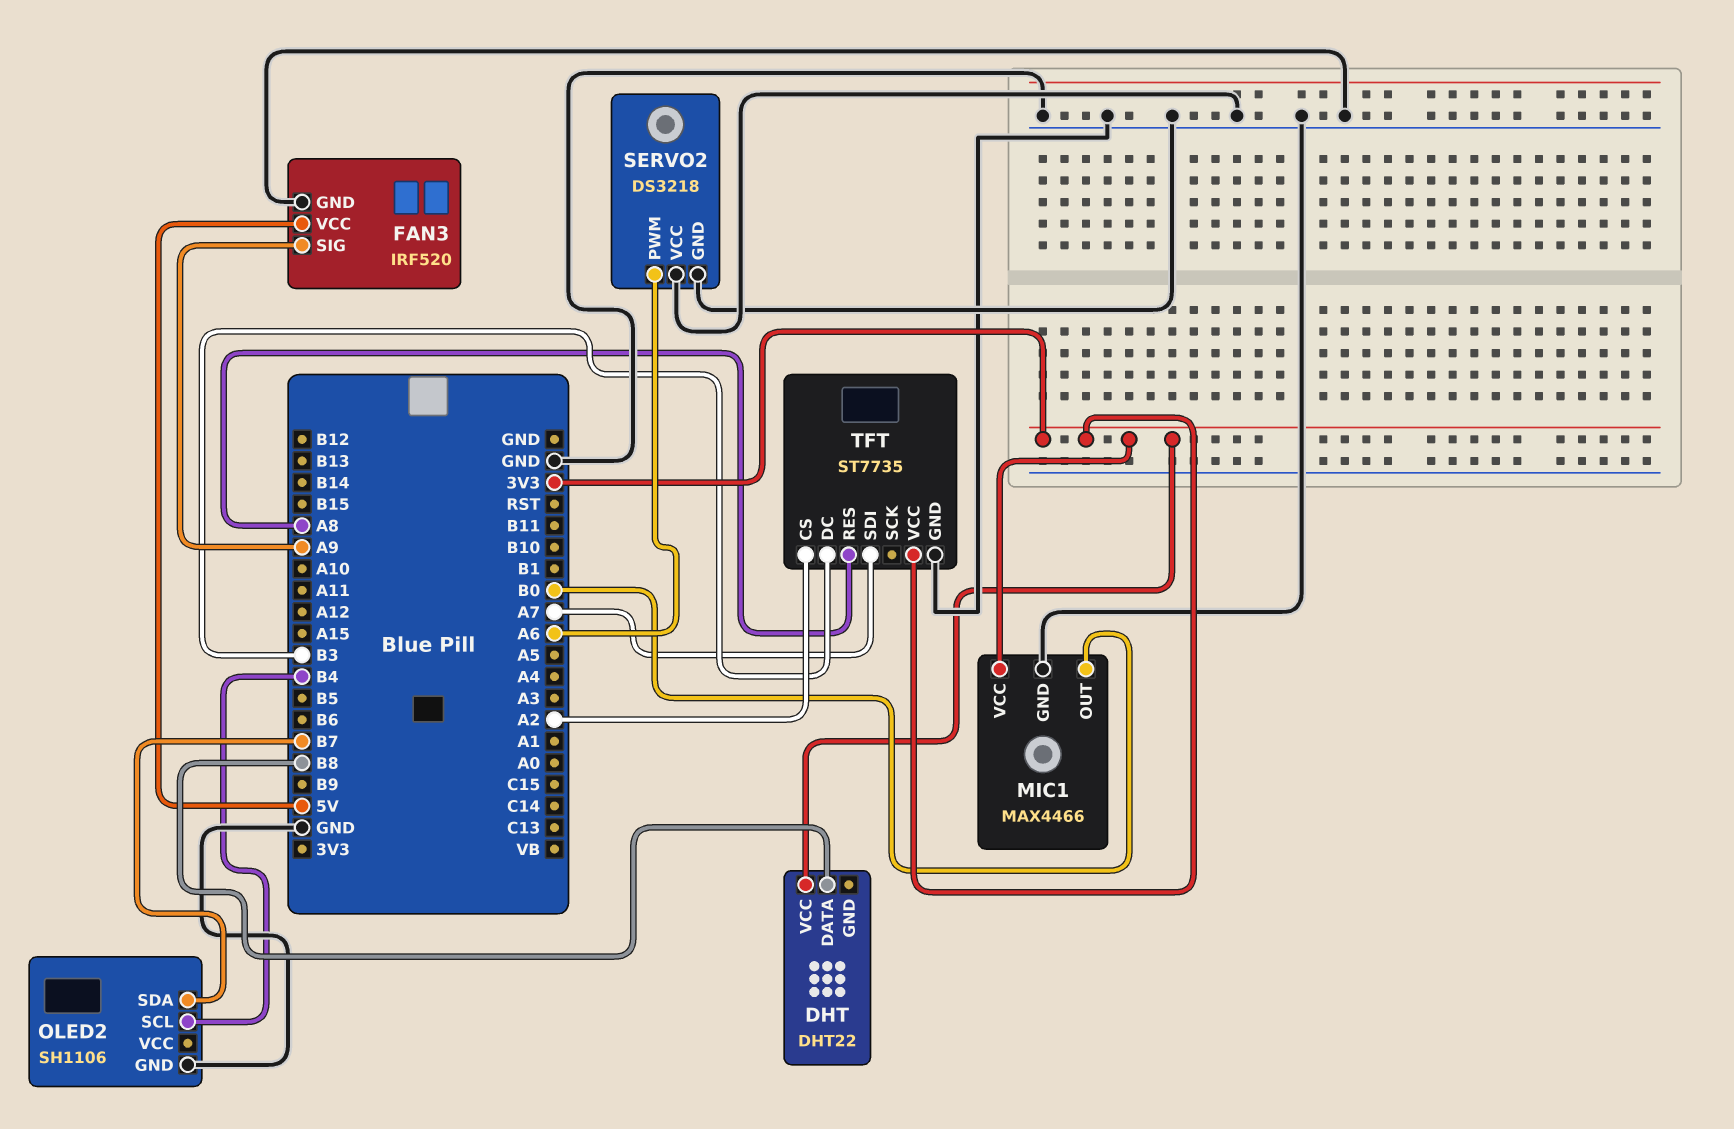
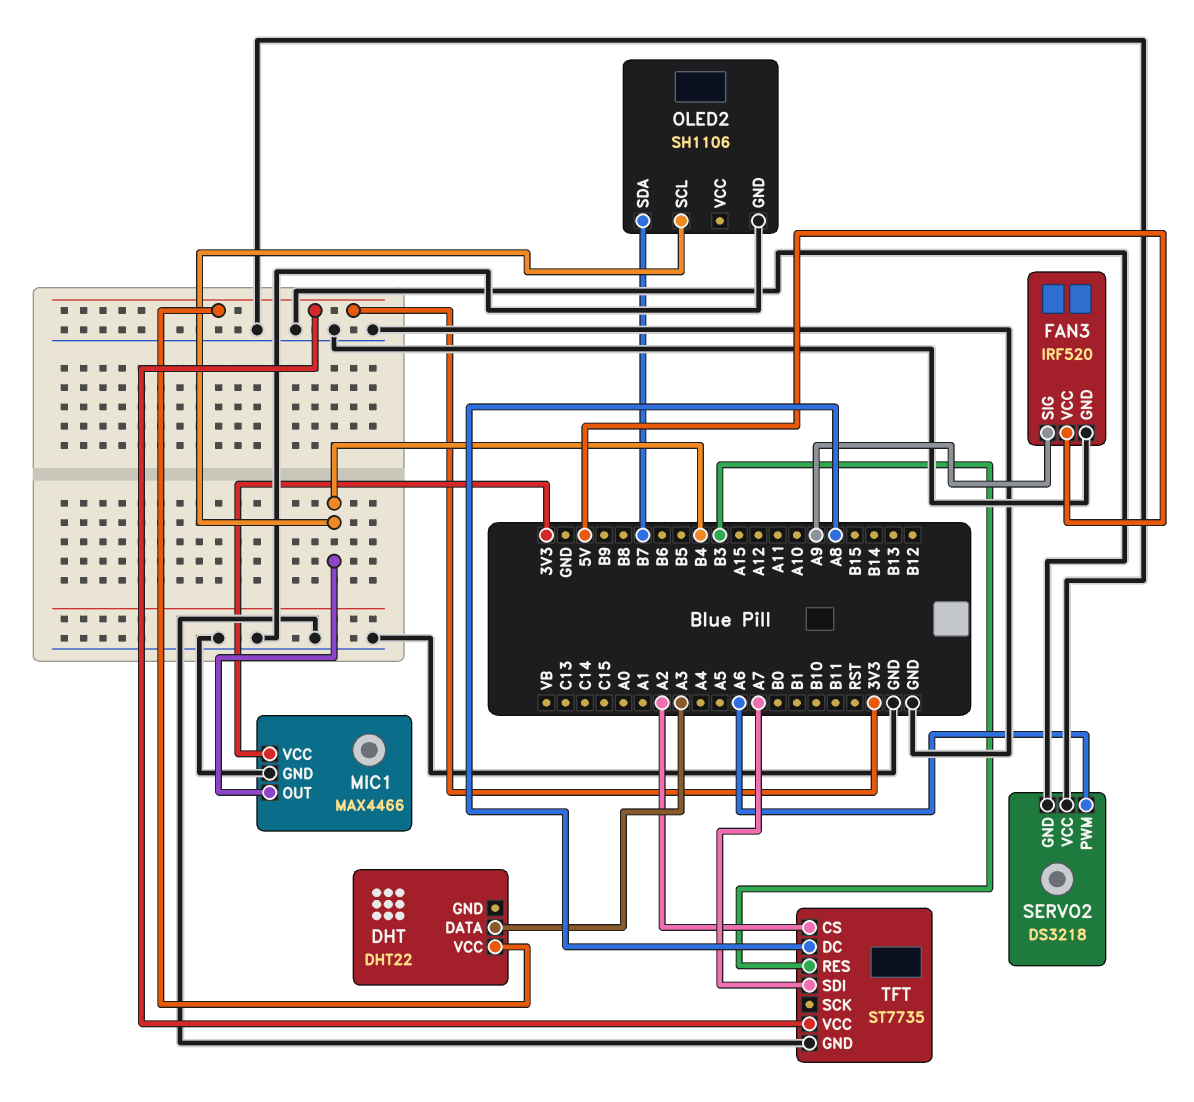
DHT pin DATA: B8 -> A3
MIC1 pin OUT: B0 -> B4
TFT pin DC: B3 -> A8
TFT pin RES: A8 -> B3

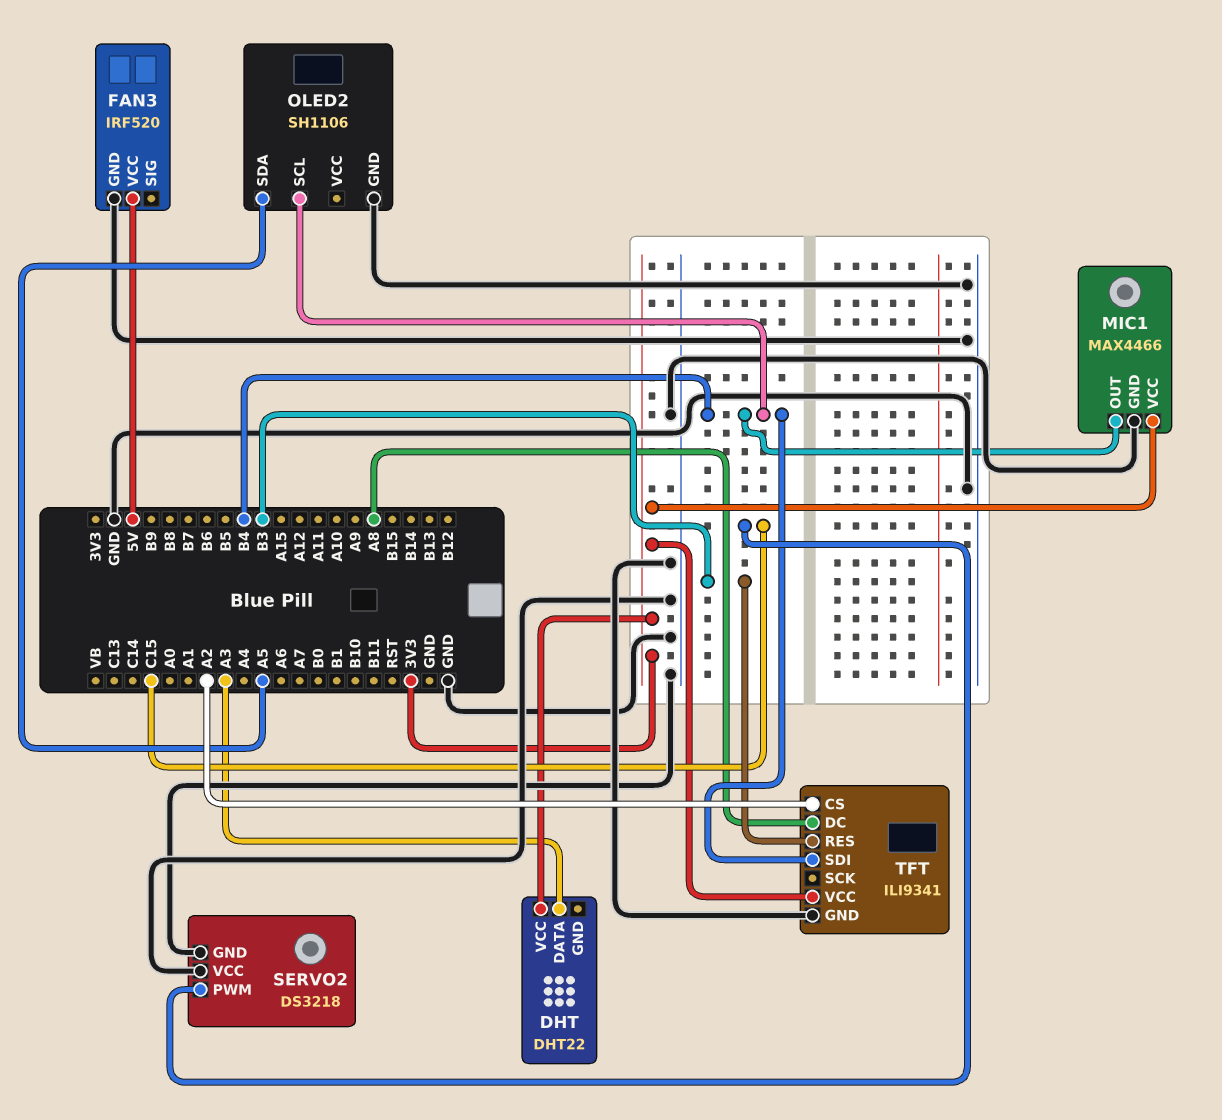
FAN3 pin SIG: A9 -> none
OLED2 pin SDA: B7 -> A5
SERVO2 pin PWM: A6 -> C15
TFT: ST7735 -> ILI9341
TFT pin SDI: A7 -> B4

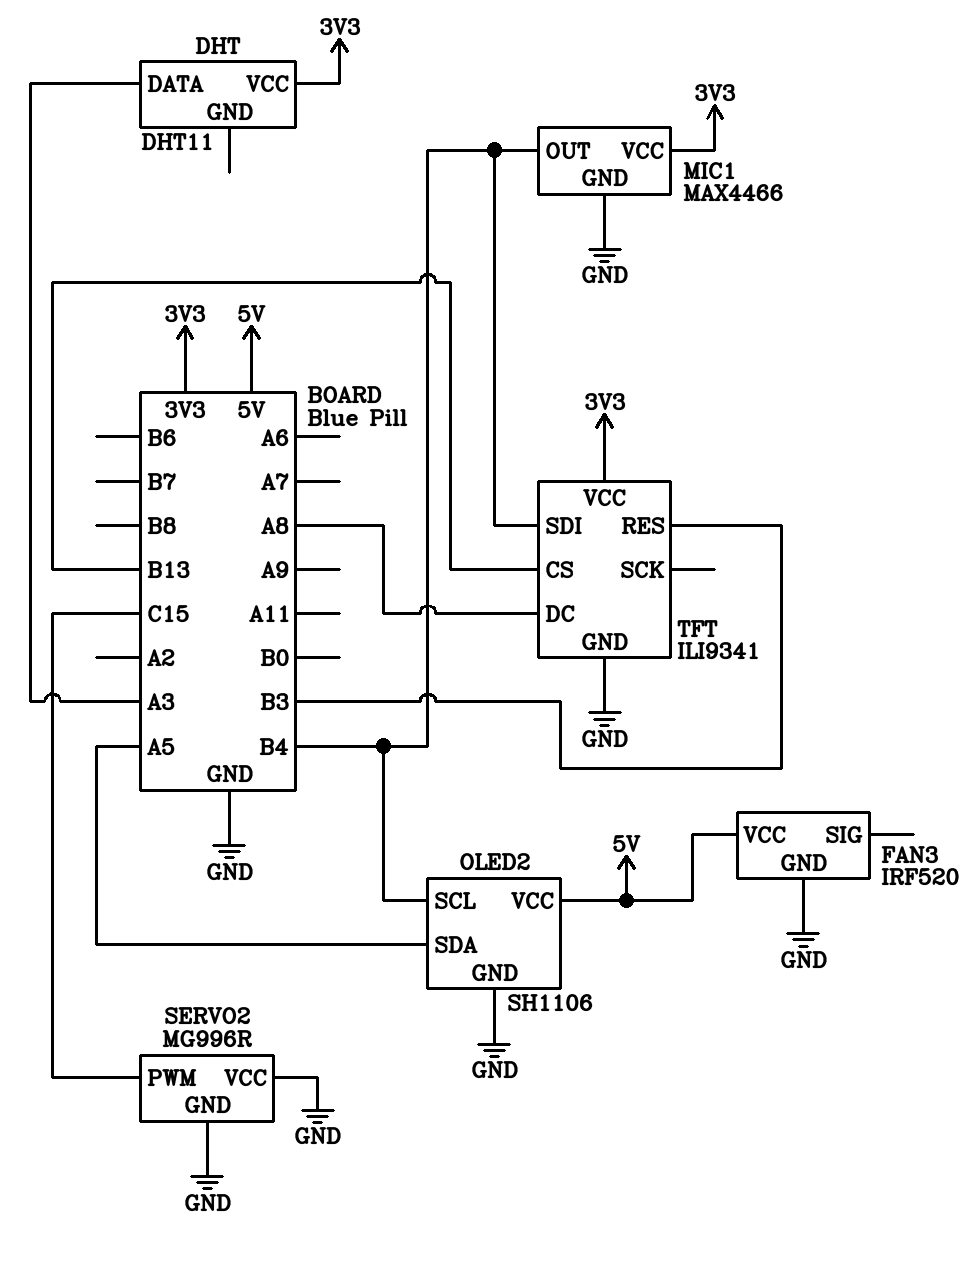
DHT: DHT22 -> DHT11
OLED2 pin VCC: none -> 5V
SERVO2: DS3218 -> MG996R
TFT pin CS: A2 -> B13

